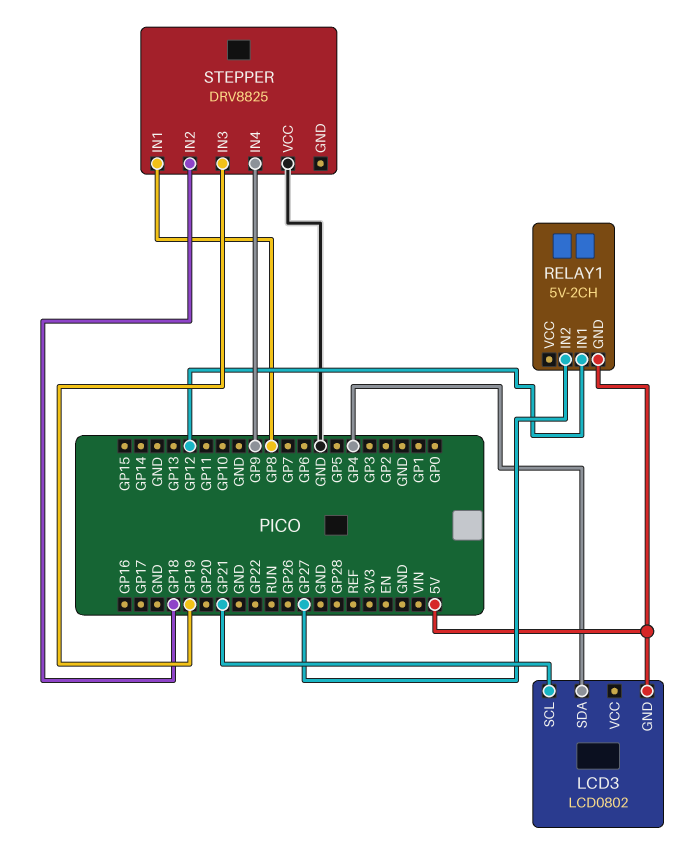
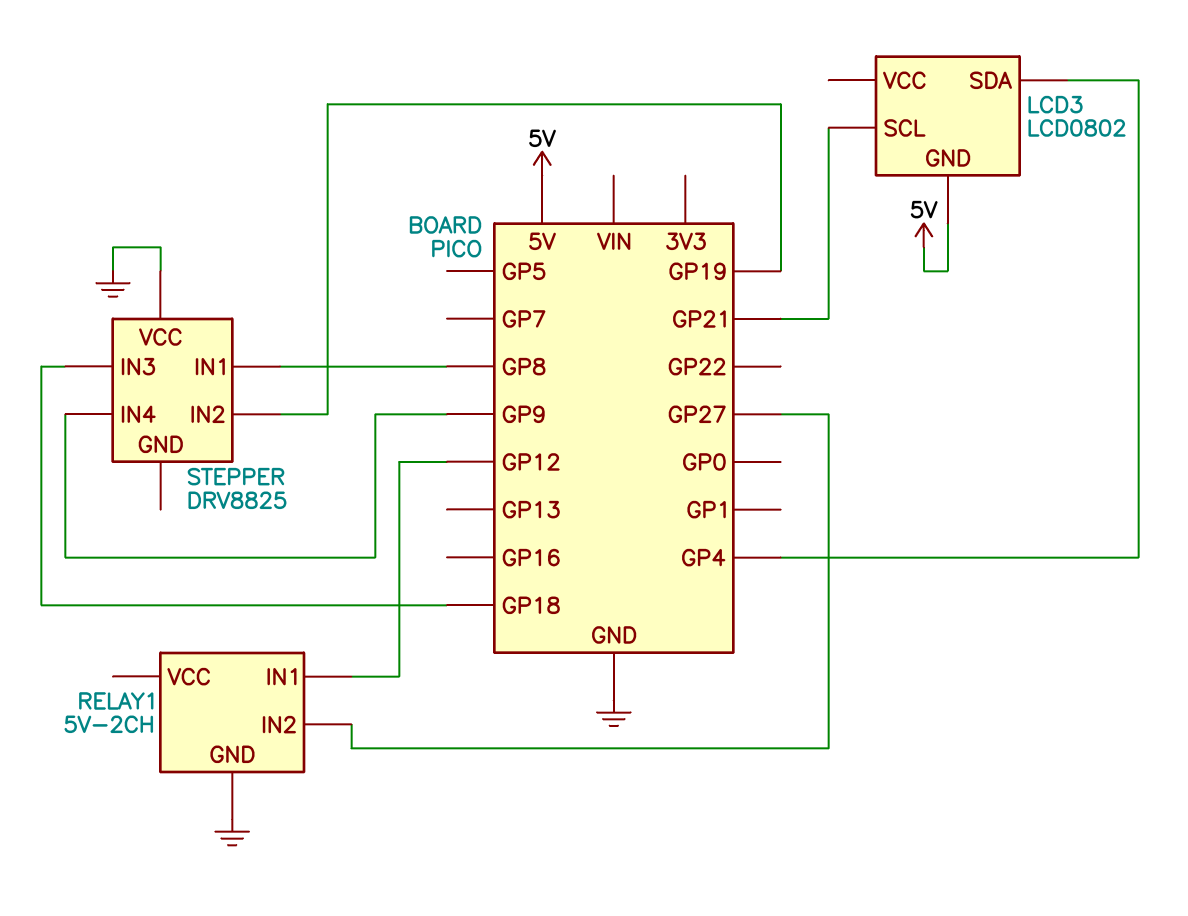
RELAY1 pin GND: 5V -> GND
STEPPER pin IN2: GP18 -> GP19
STEPPER pin IN3: GP19 -> GP18

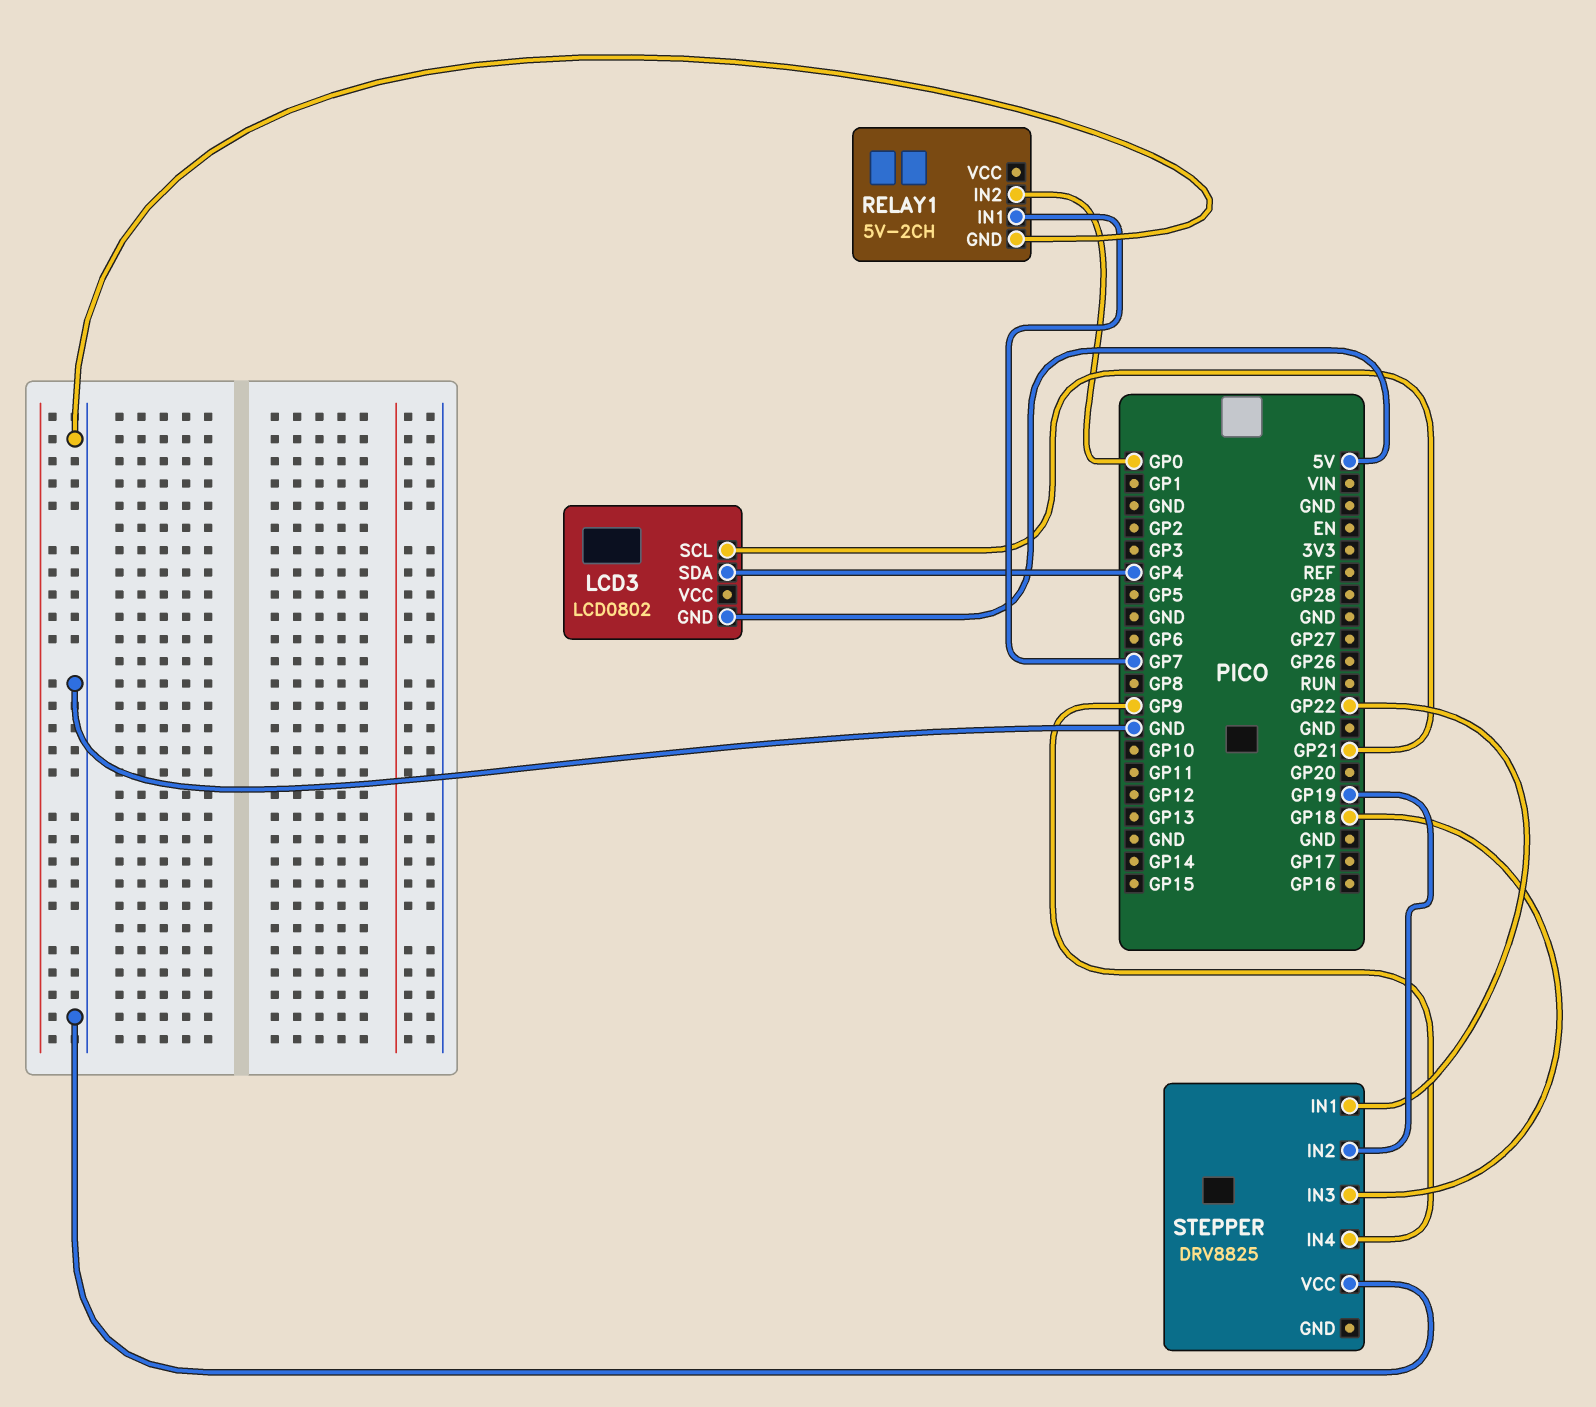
RELAY1 pin IN1: GP12 -> GP7
RELAY1 pin IN2: GP27 -> GP0
STEPPER pin IN1: GP8 -> GP22

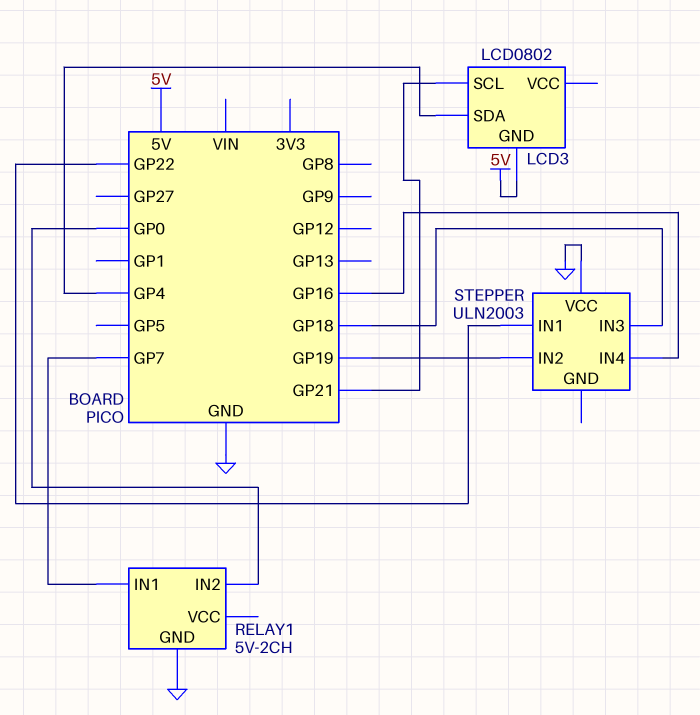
STEPPER: DRV8825 -> ULN2003
STEPPER pin IN4: GP9 -> GP16

